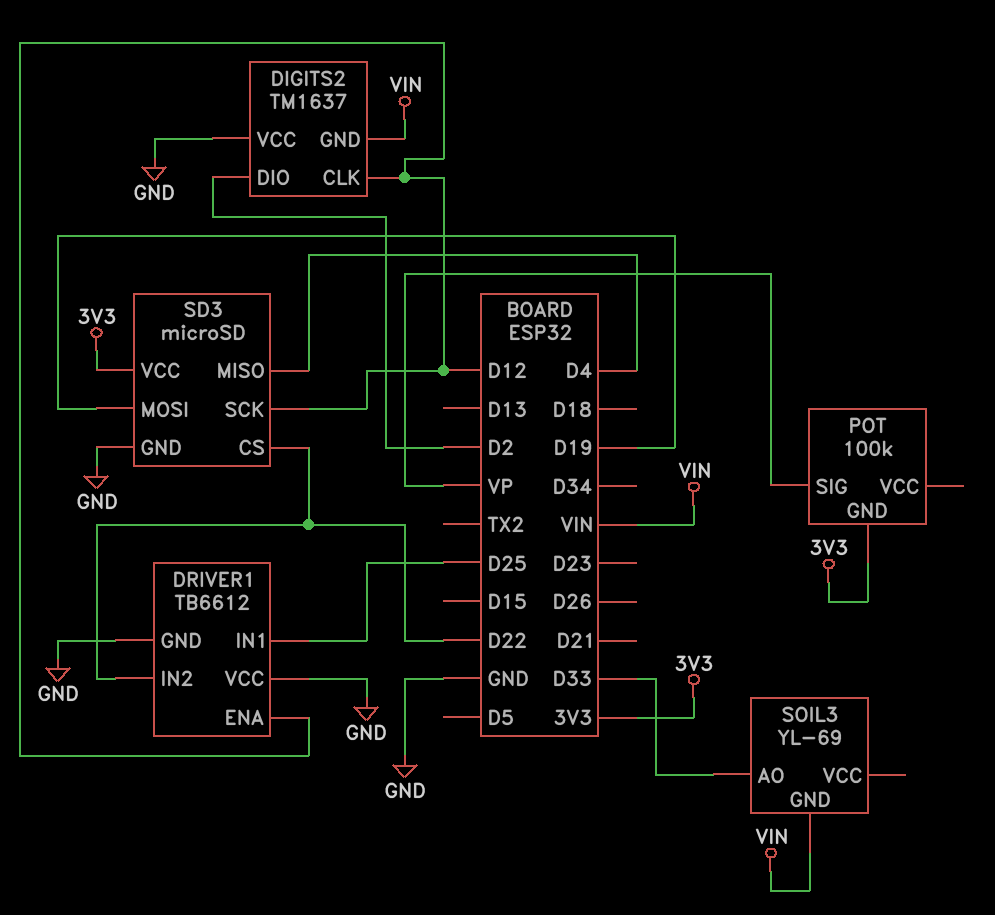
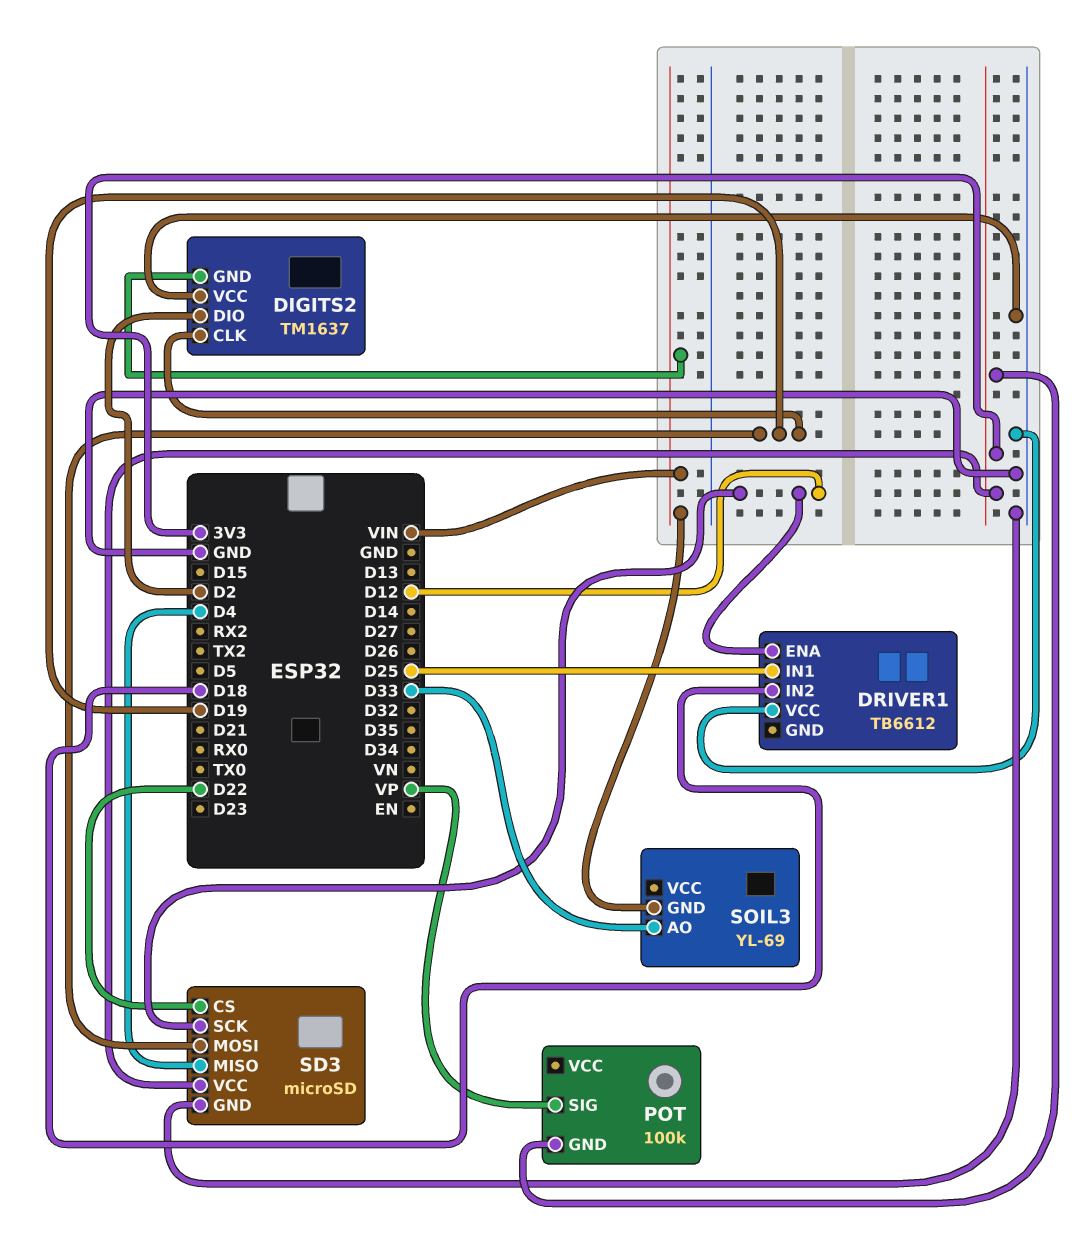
DIGITS2 pin CLK: D12 -> D19
DRIVER1 pin GND: GND -> none
DRIVER1 pin IN2: D22 -> D18

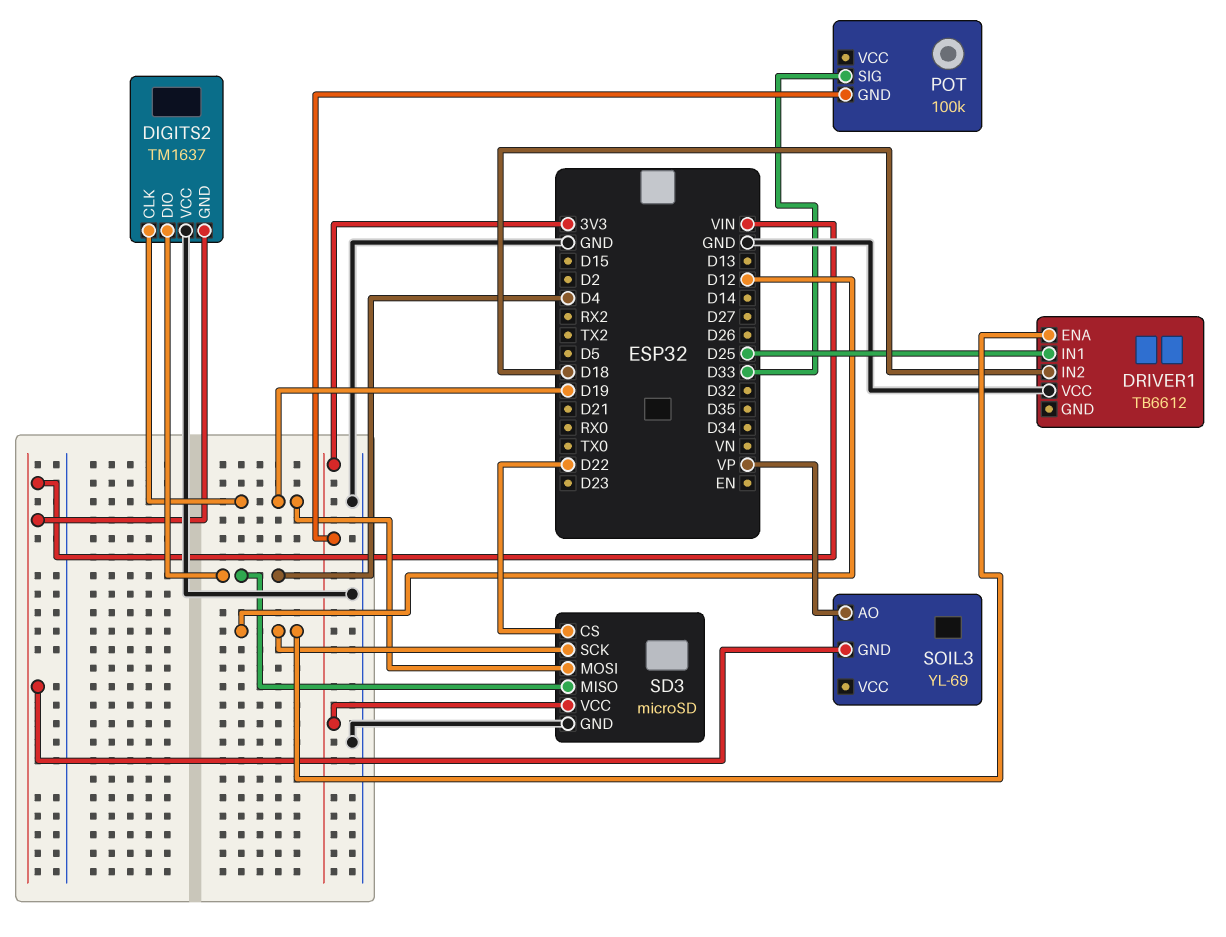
DIGITS2 pin DIO: D2 -> D4
POT pin SIG: VP -> D33
SOIL3 pin AO: D33 -> VP

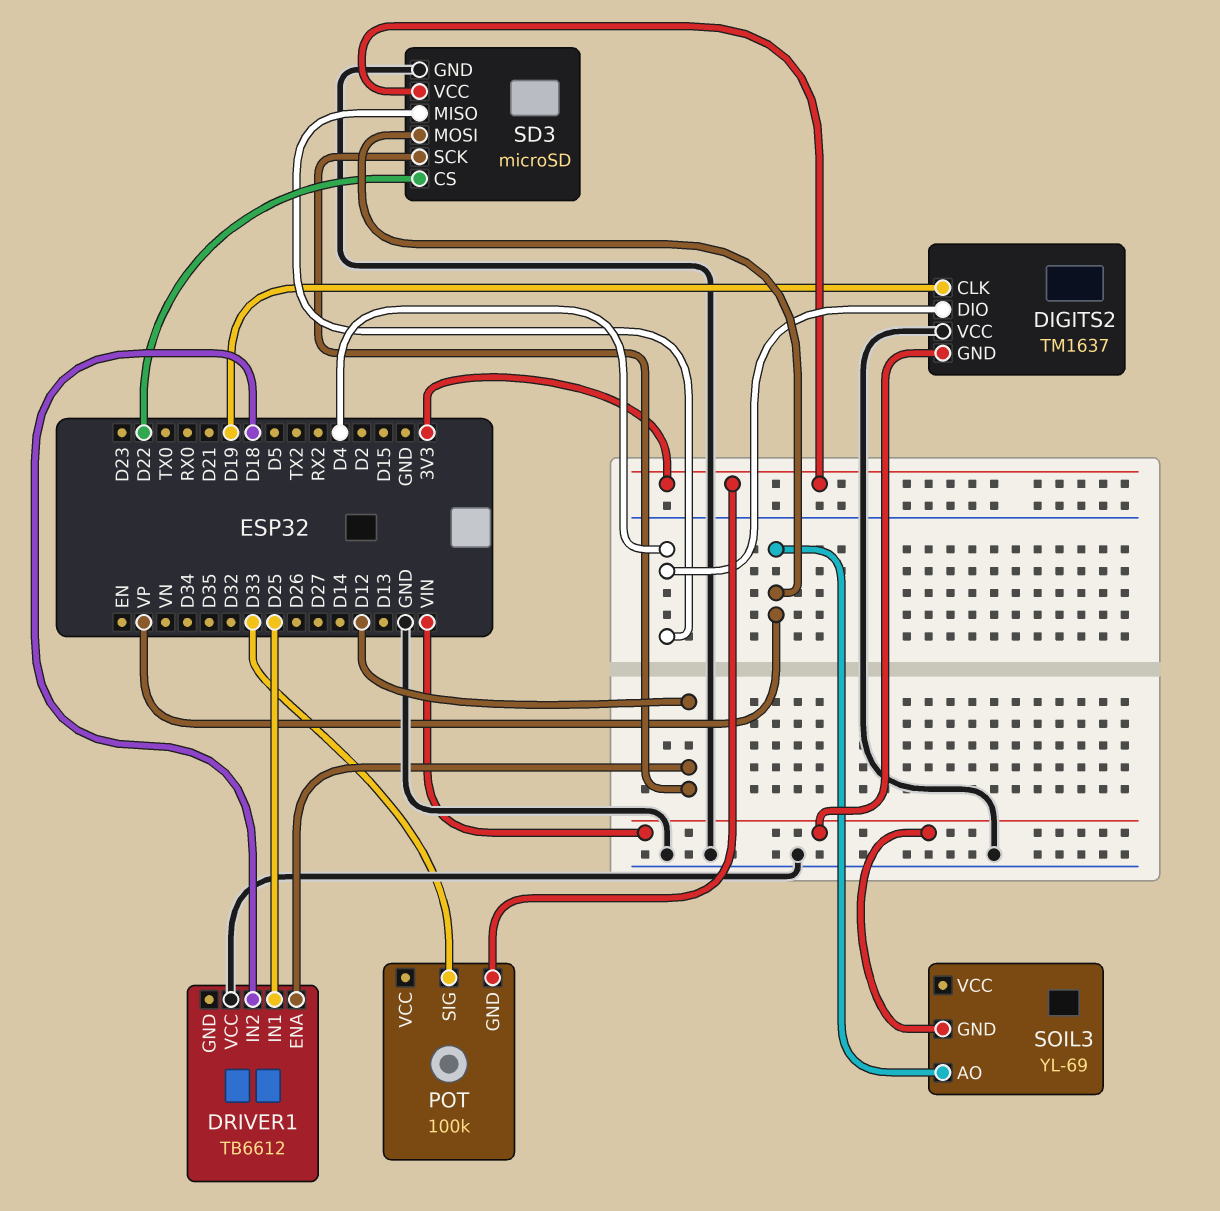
SD3 pin MOSI: D19 -> VP

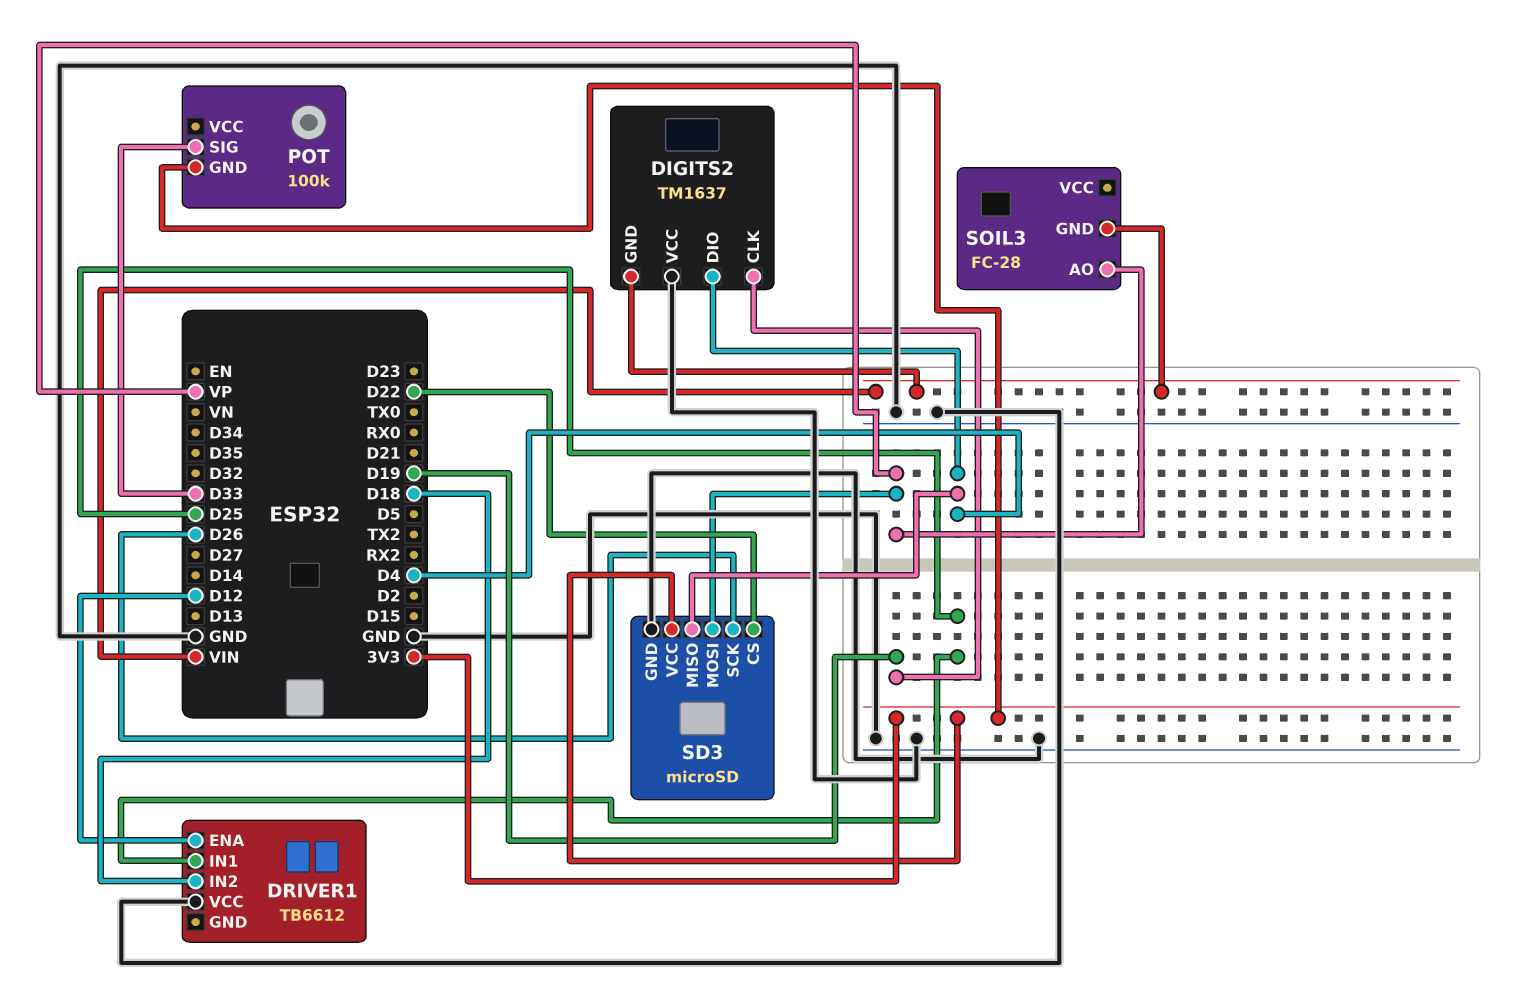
SD3 pin SCK: D12 -> D26
SOIL3: YL-69 -> FC-28

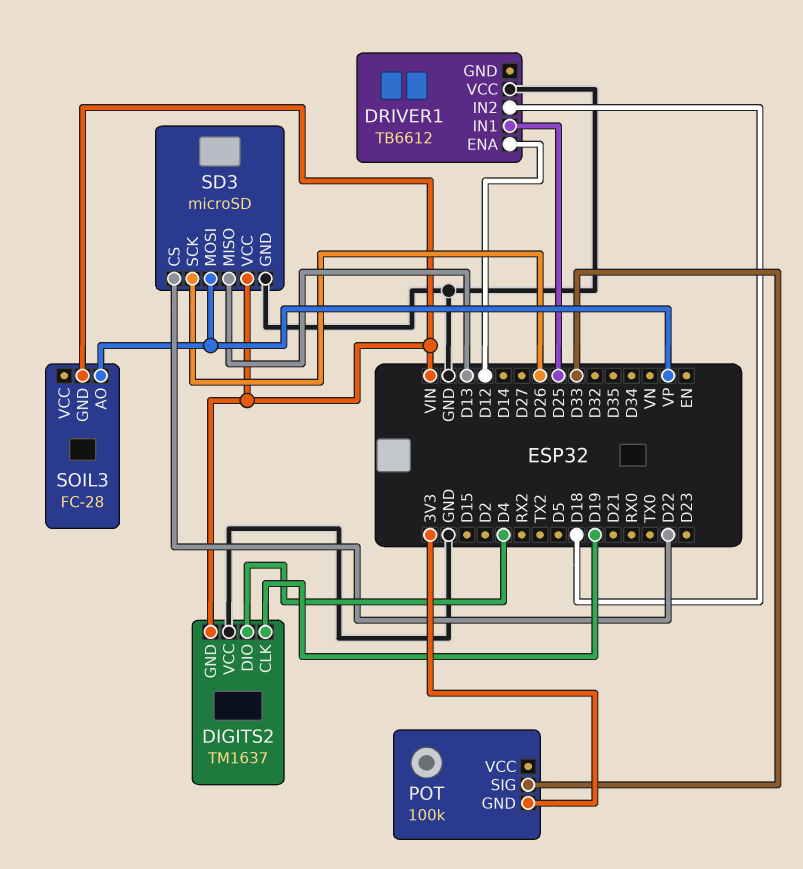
SD3 pin MISO: D4 -> D13
SD3 pin VCC: 3V3 -> VIN

